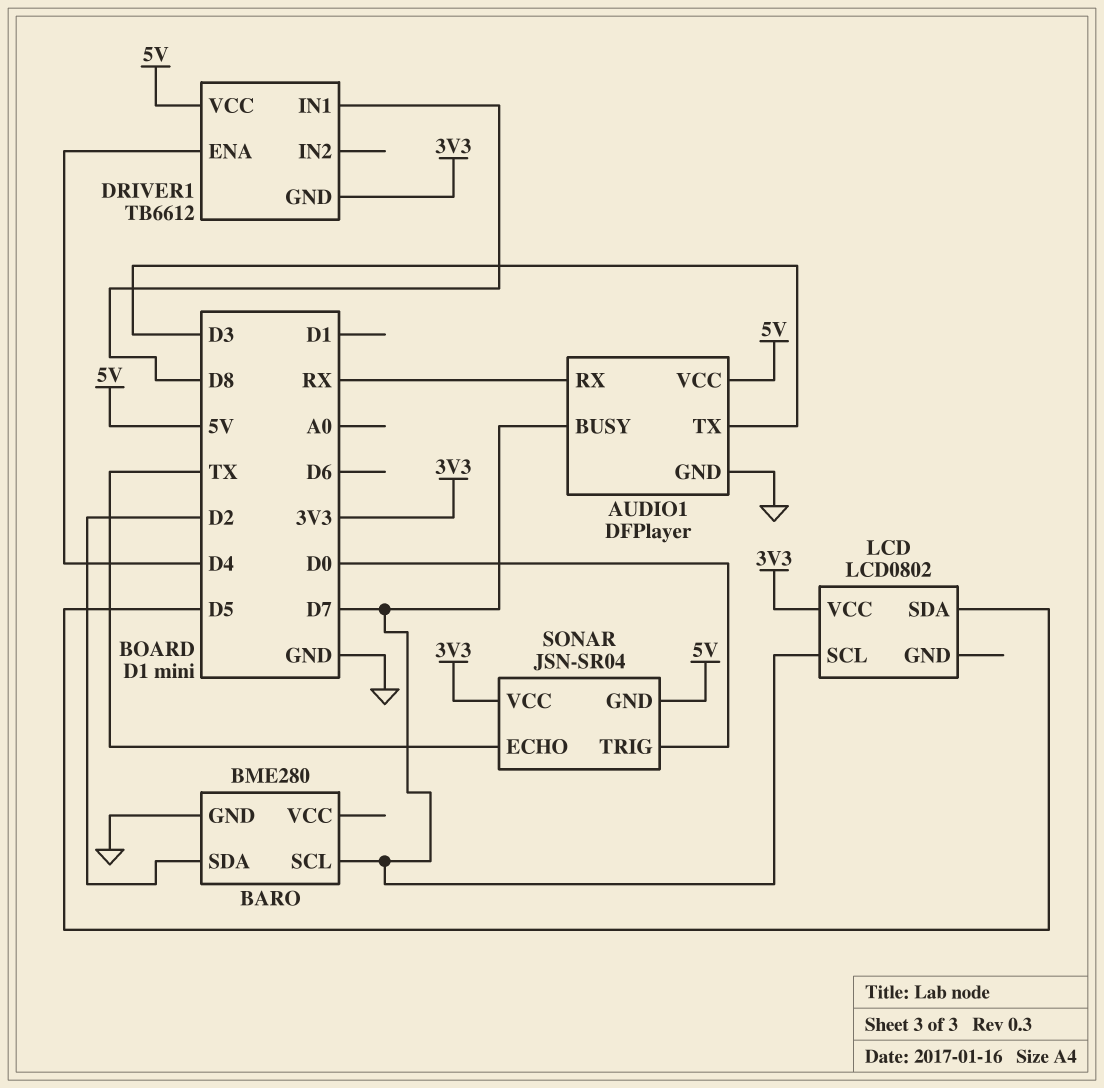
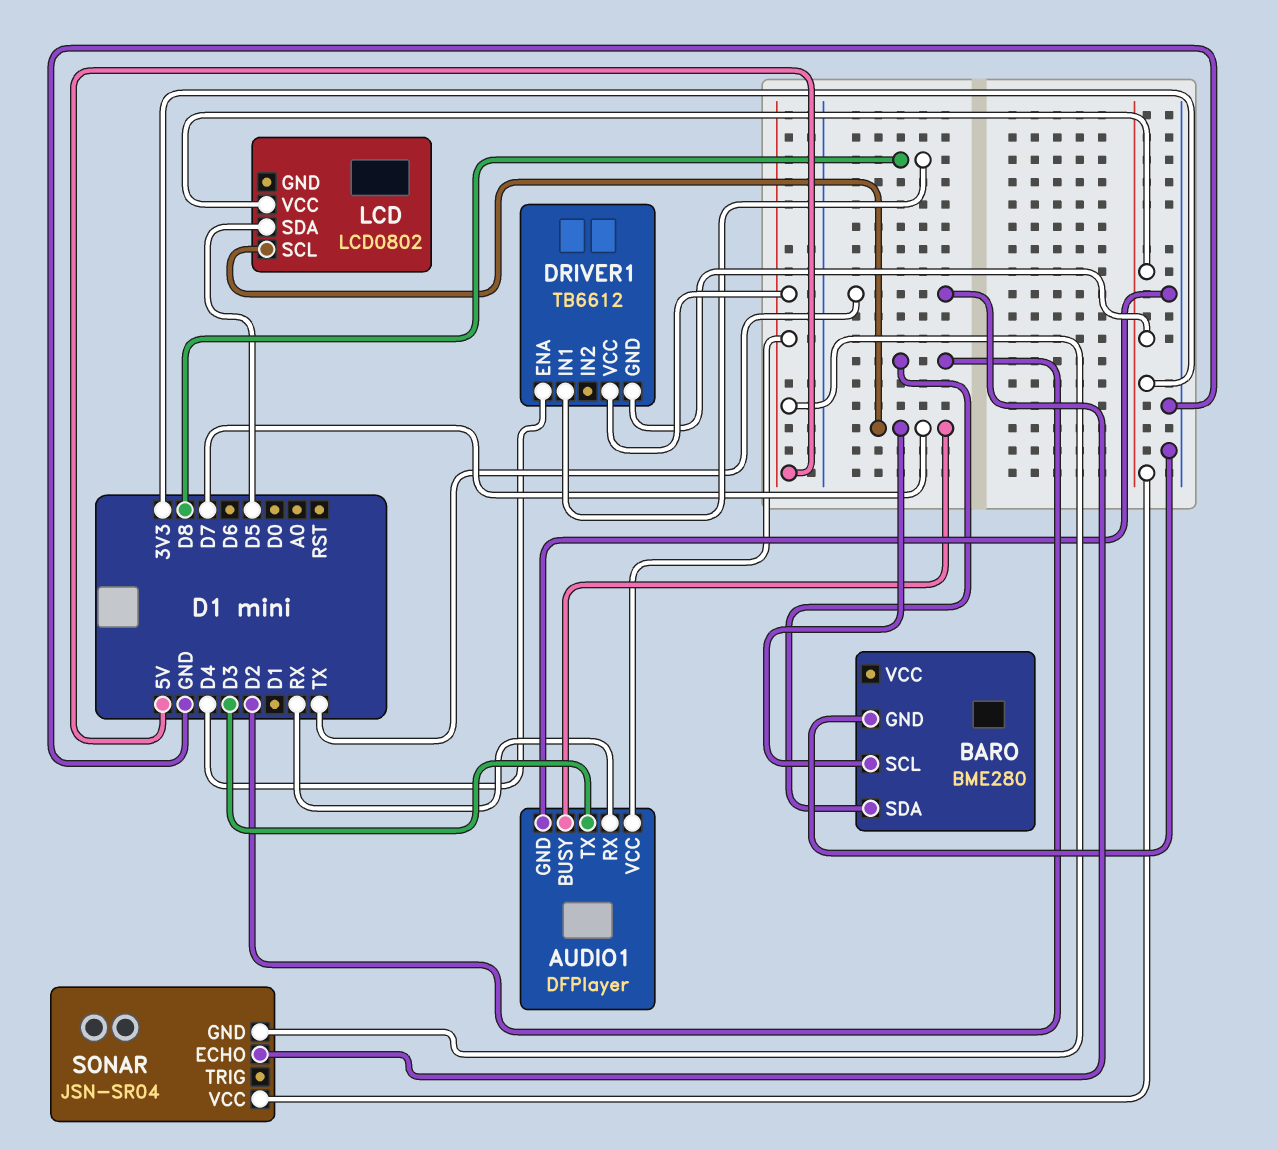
SONAR pin TRIG: D0 -> none

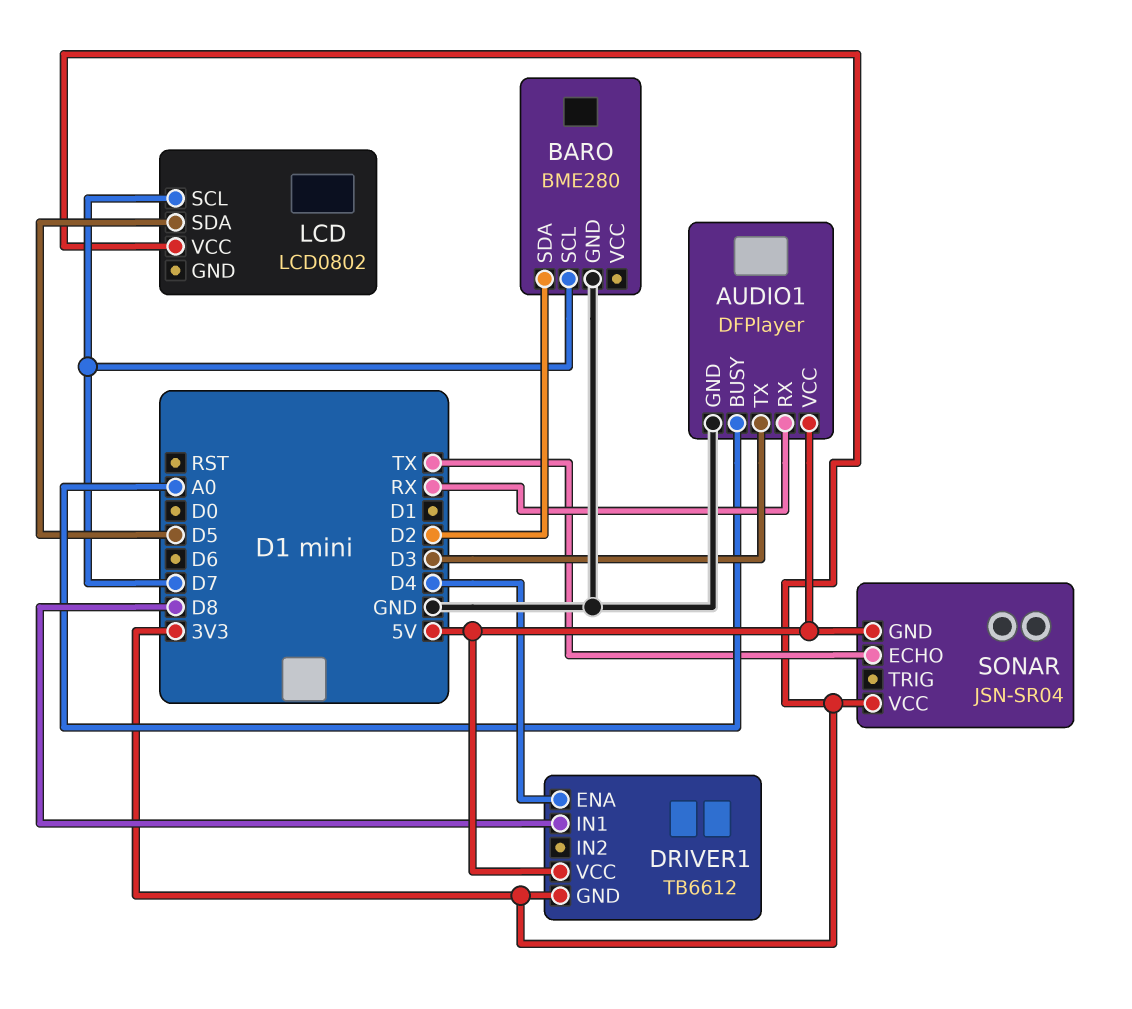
AUDIO1 pin BUSY: D7 -> A0

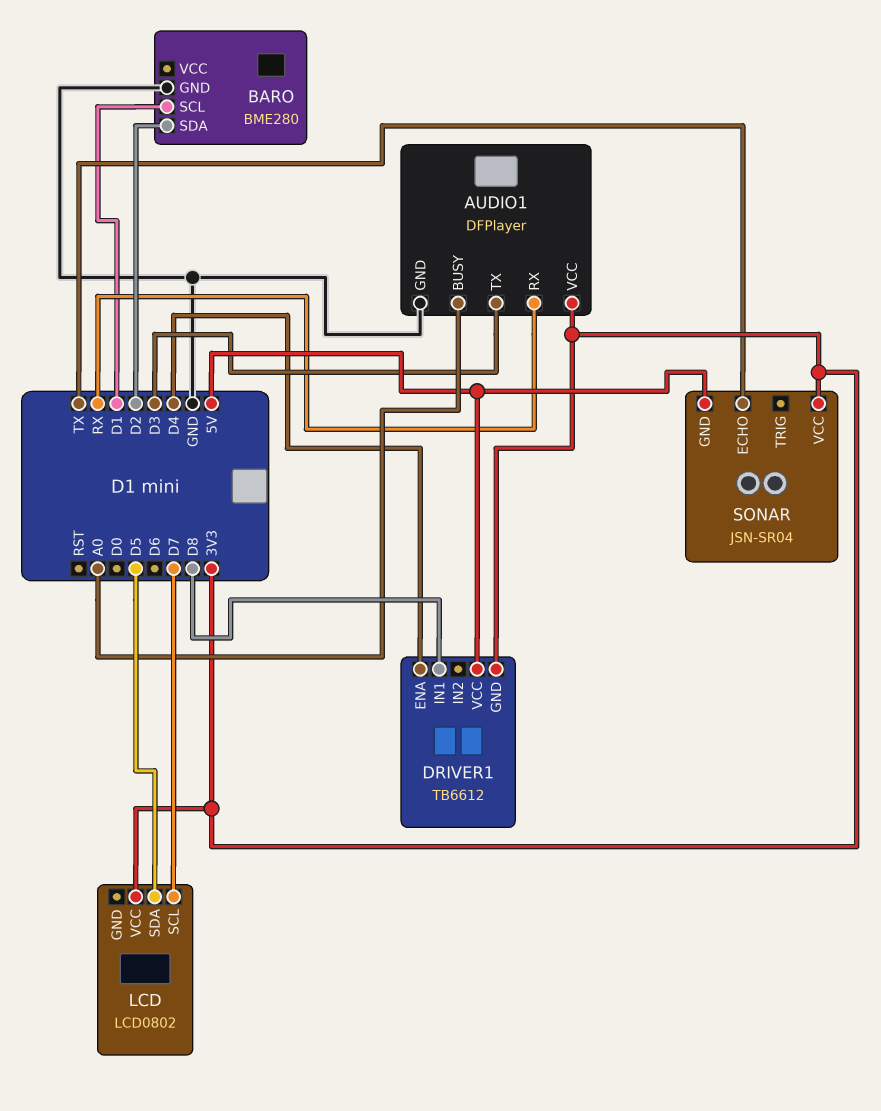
AUDIO1 pin VCC: 5V -> 3V3
BARO pin SCL: D7 -> D1

